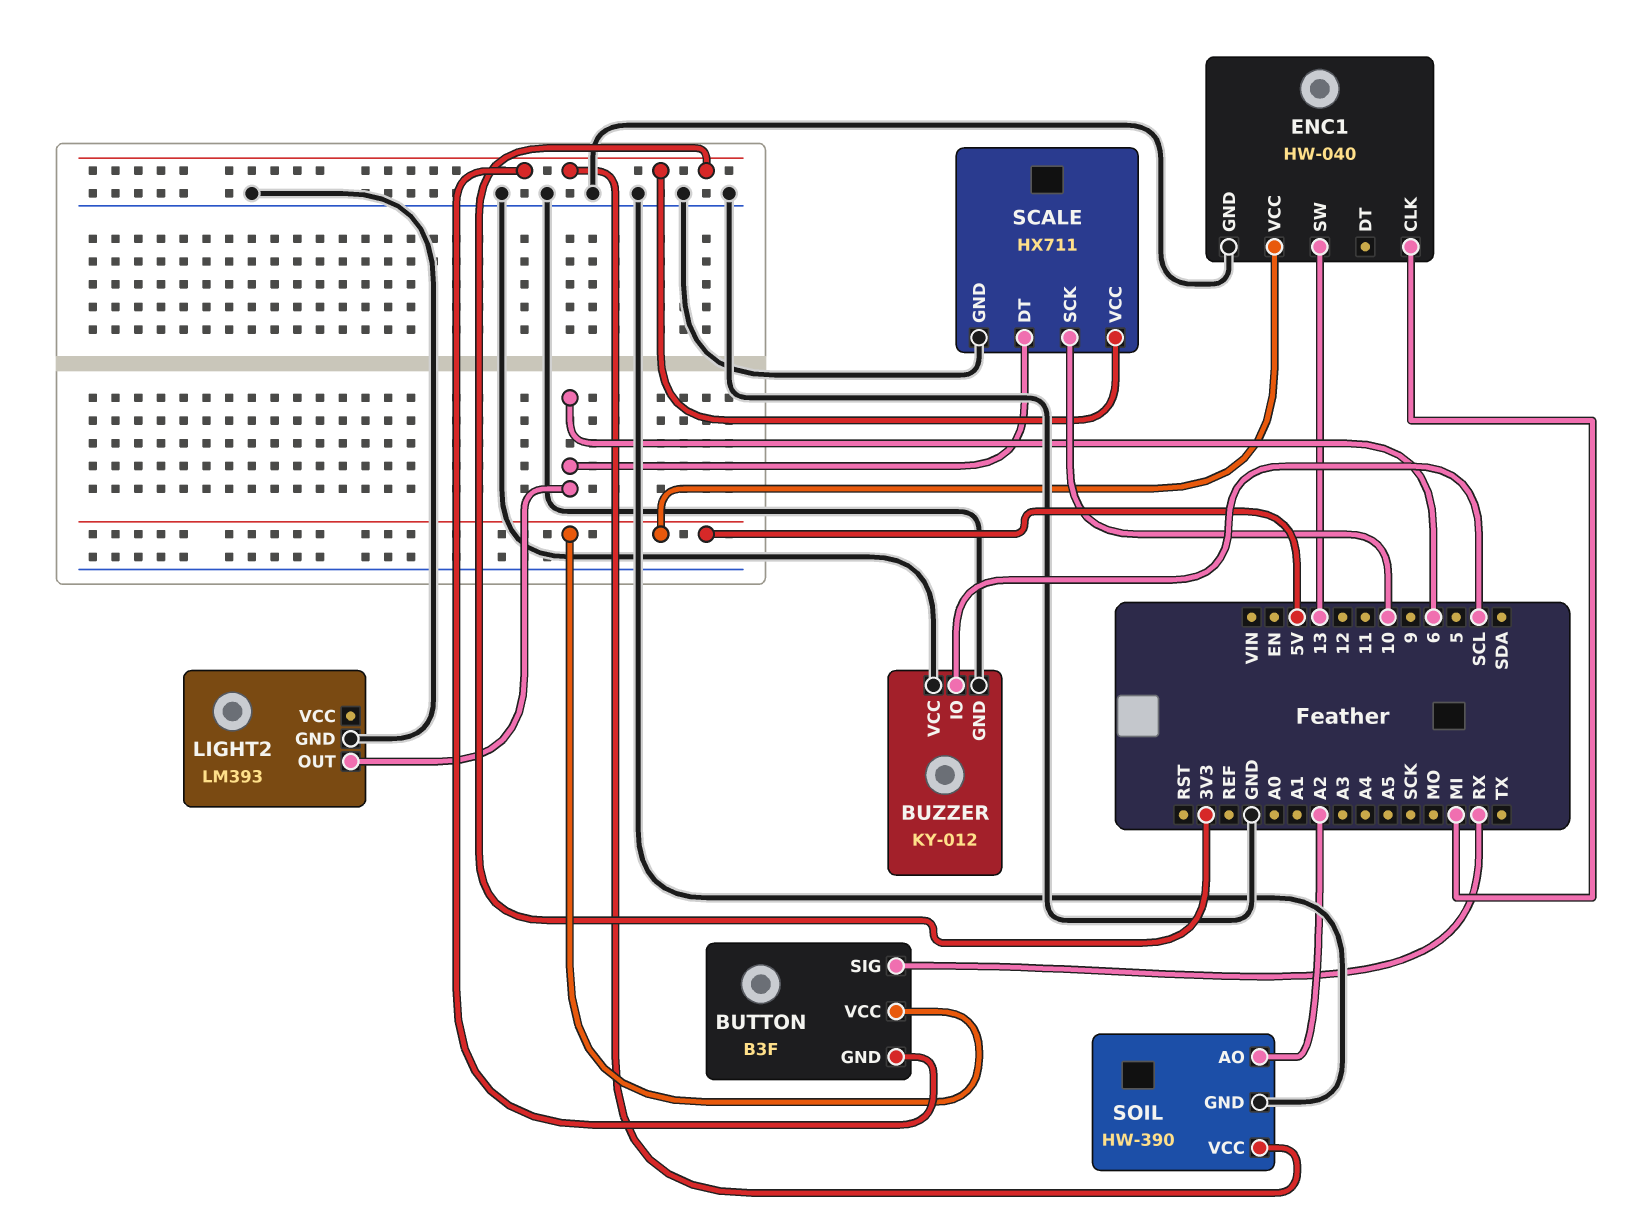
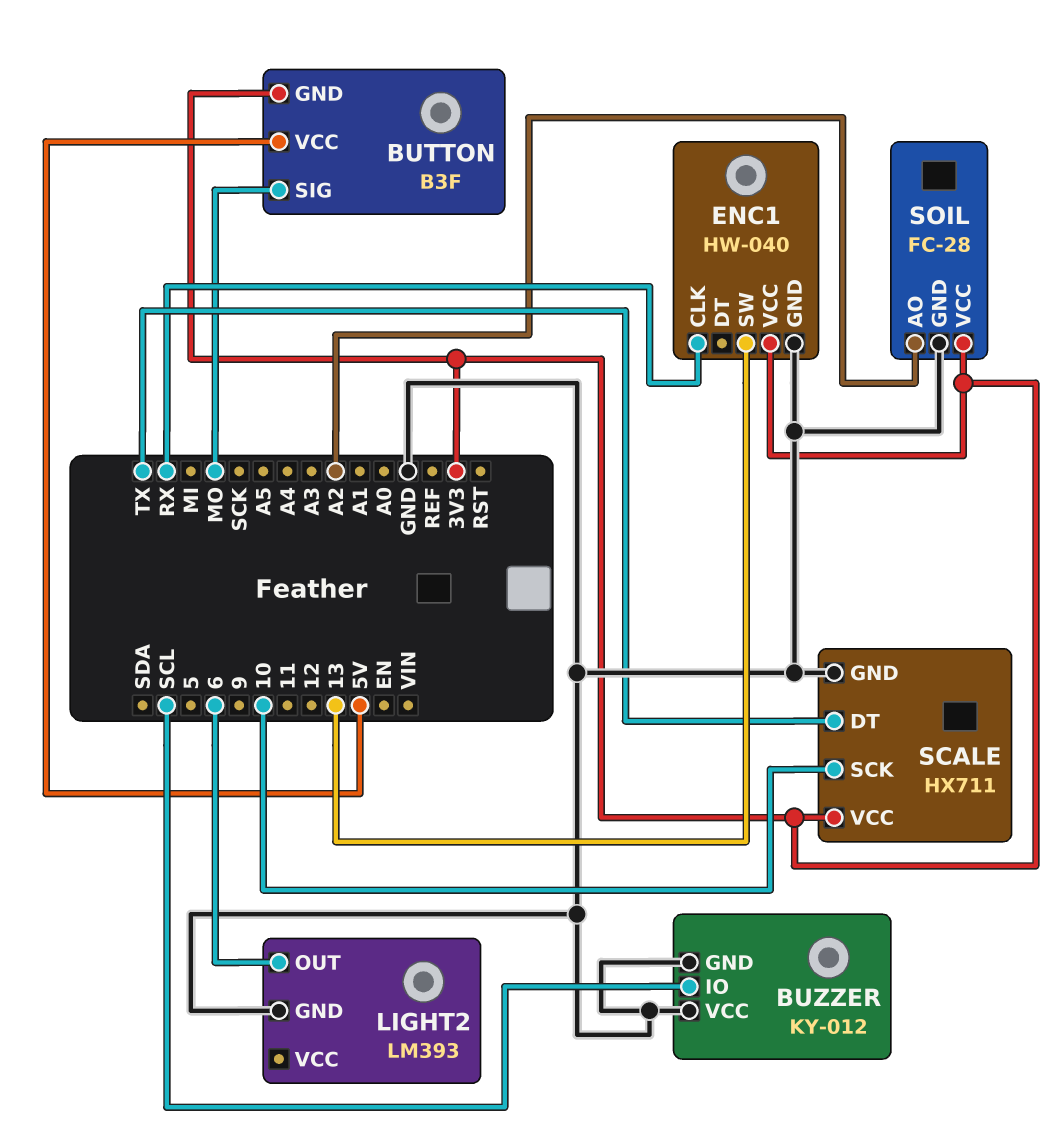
BUTTON pin SIG: RX -> MO
ENC1 pin CLK: MI -> RX
ENC1 pin VCC: 5V -> 3V3
SCALE pin DT: 6 -> TX
SOIL: HW-390 -> FC-28

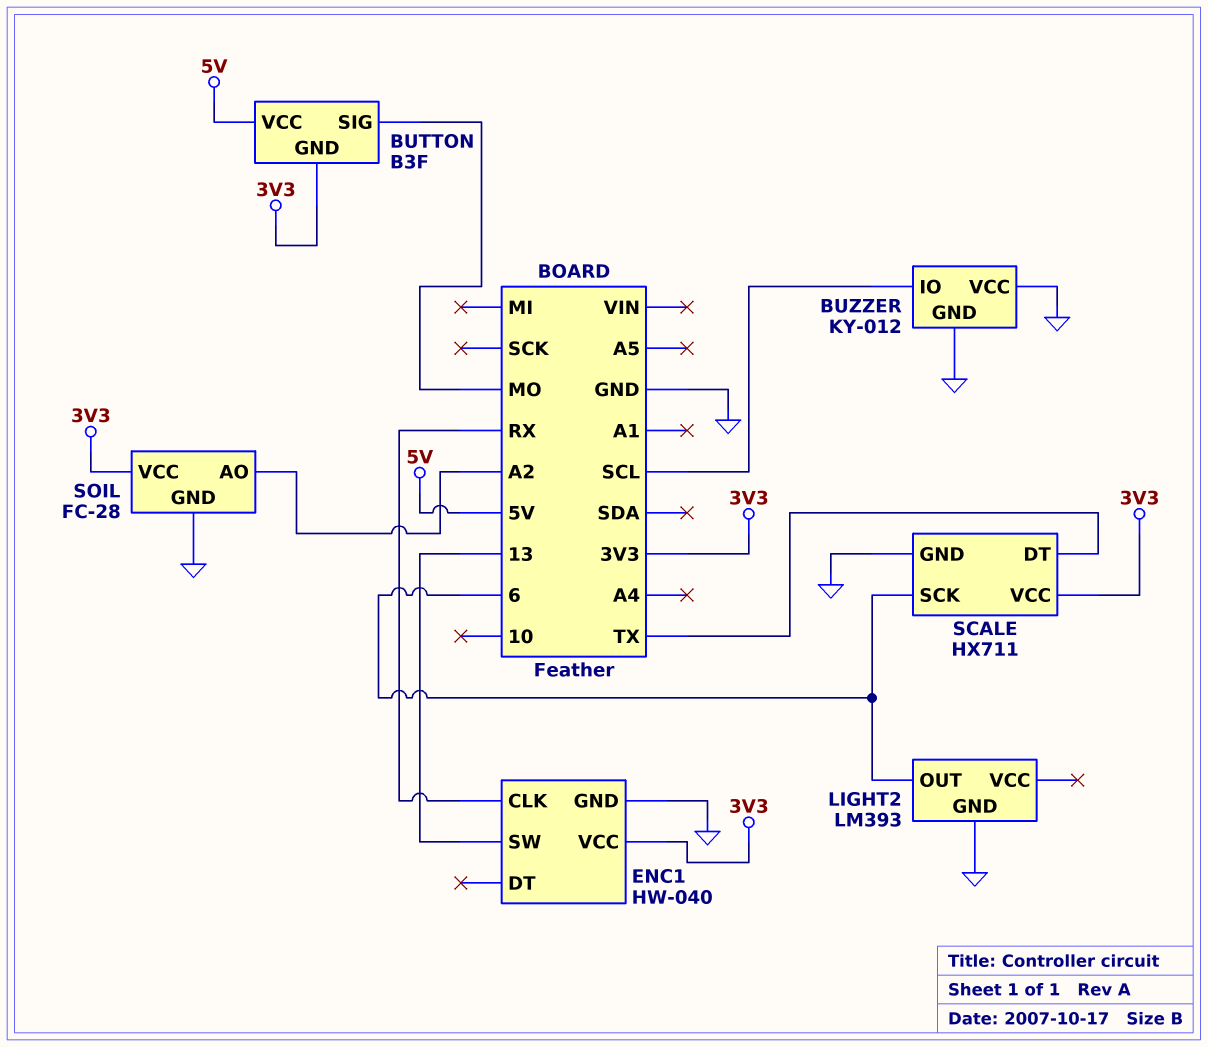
SCALE pin SCK: 10 -> 6

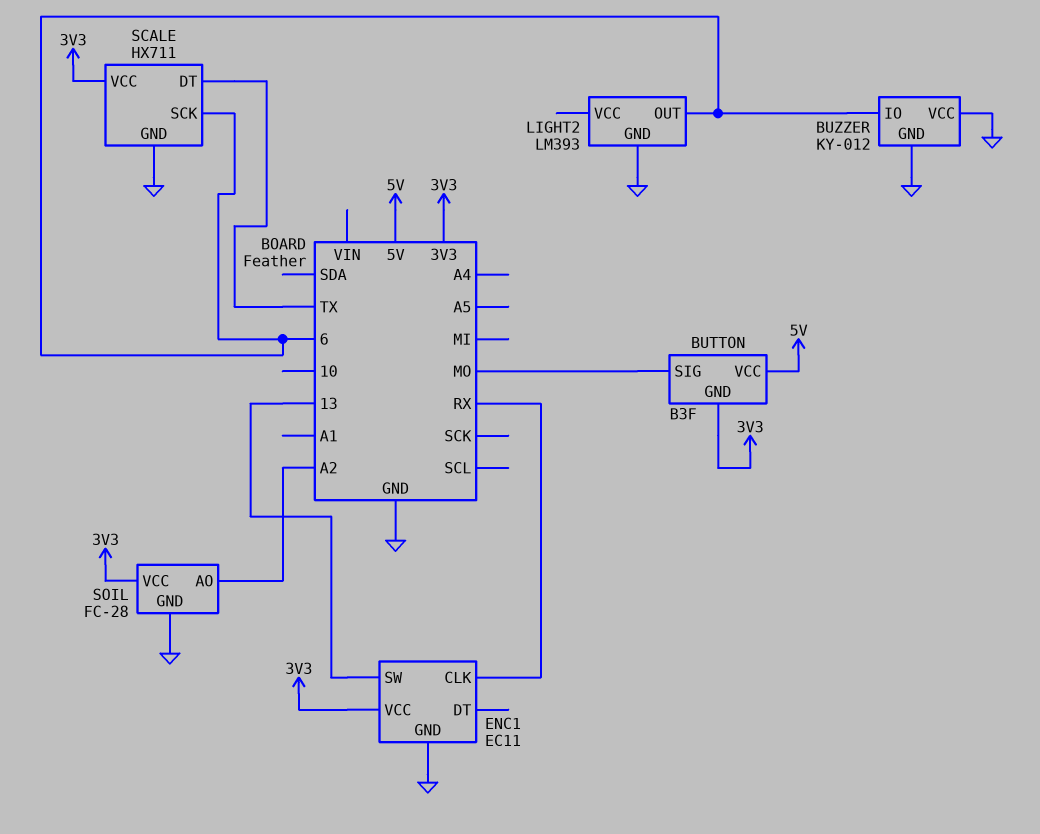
BUZZER pin IO: SCL -> 6
ENC1: HW-040 -> EC11

